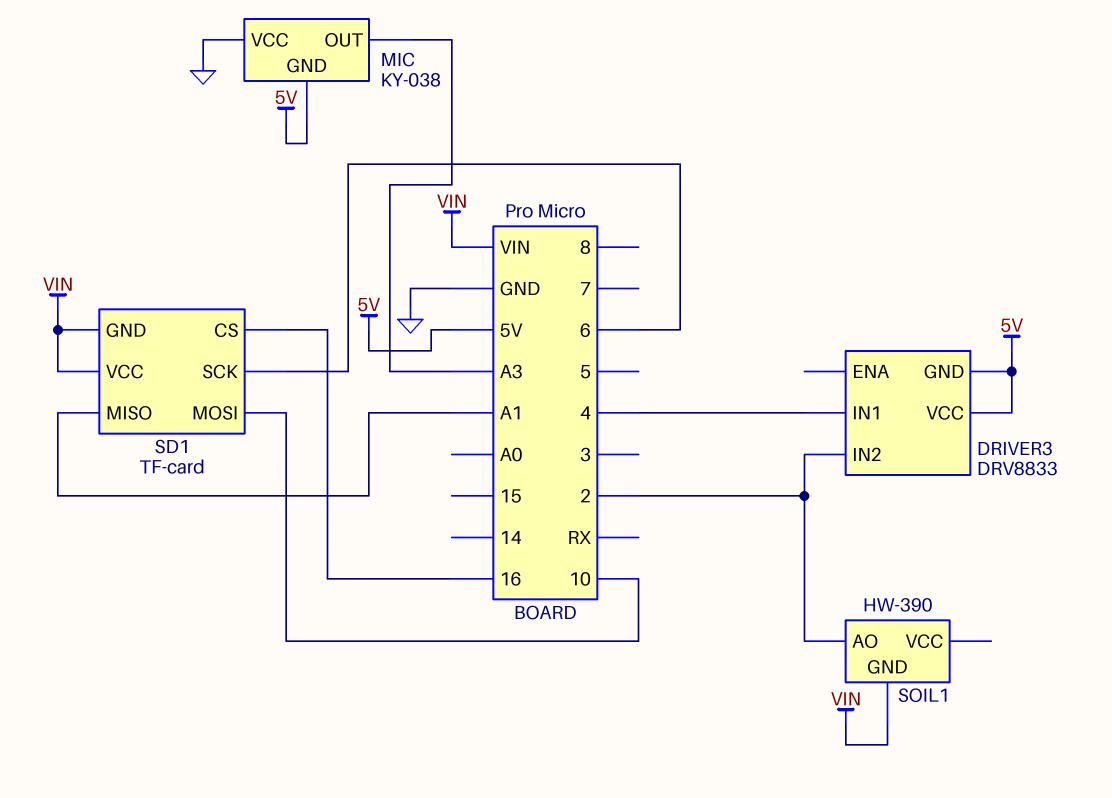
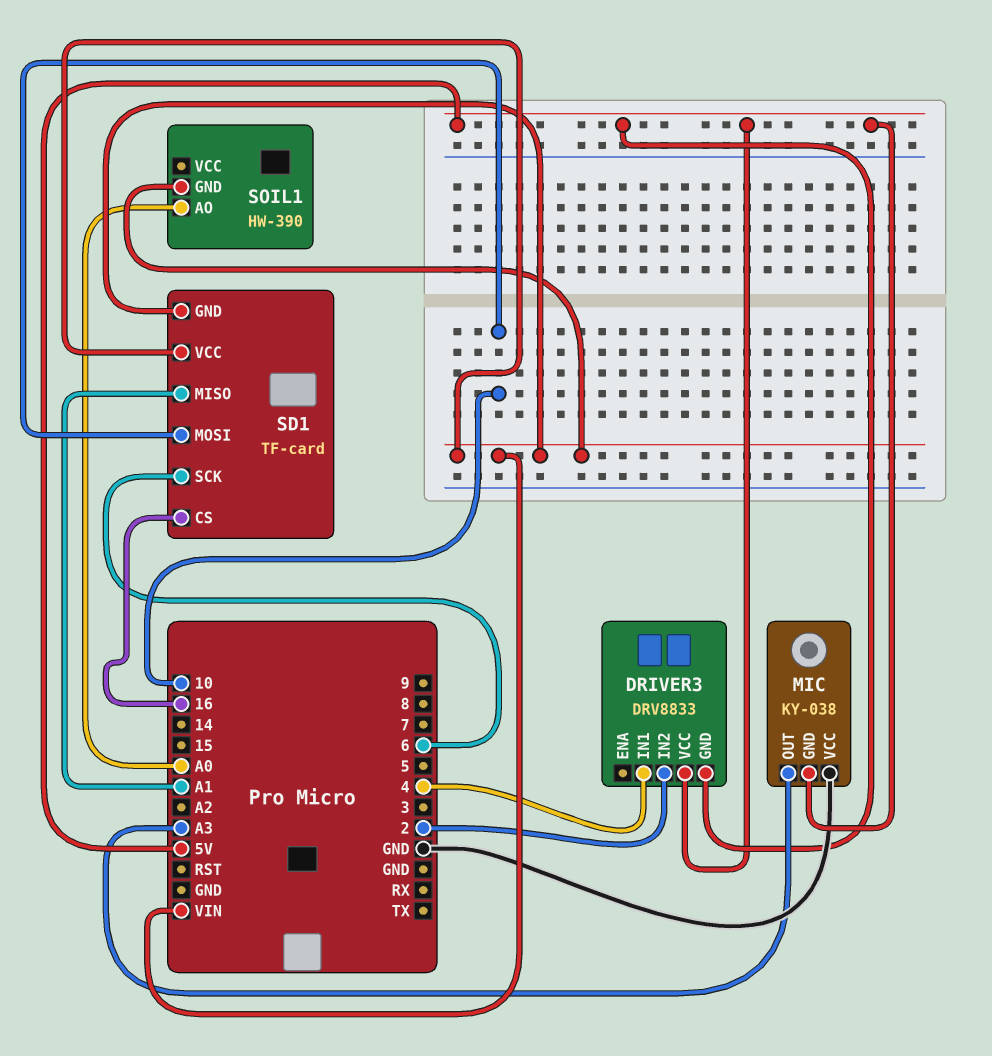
SOIL1 pin AO: 2 -> A0

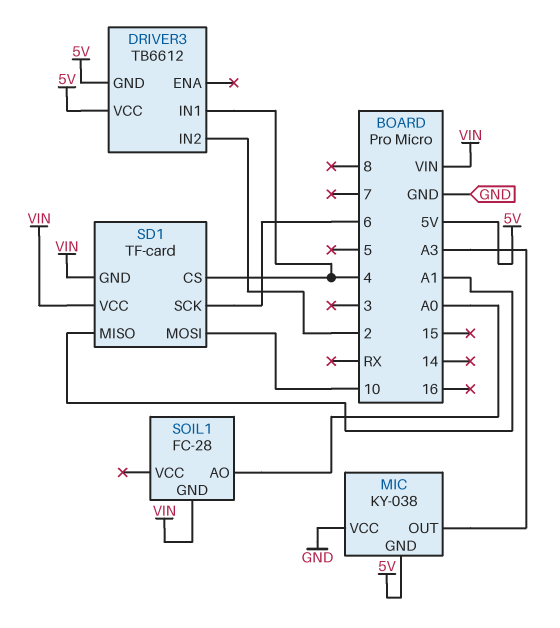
DRIVER3: DRV8833 -> TB6612
SD1 pin CS: 16 -> 4
SOIL1: HW-390 -> FC-28

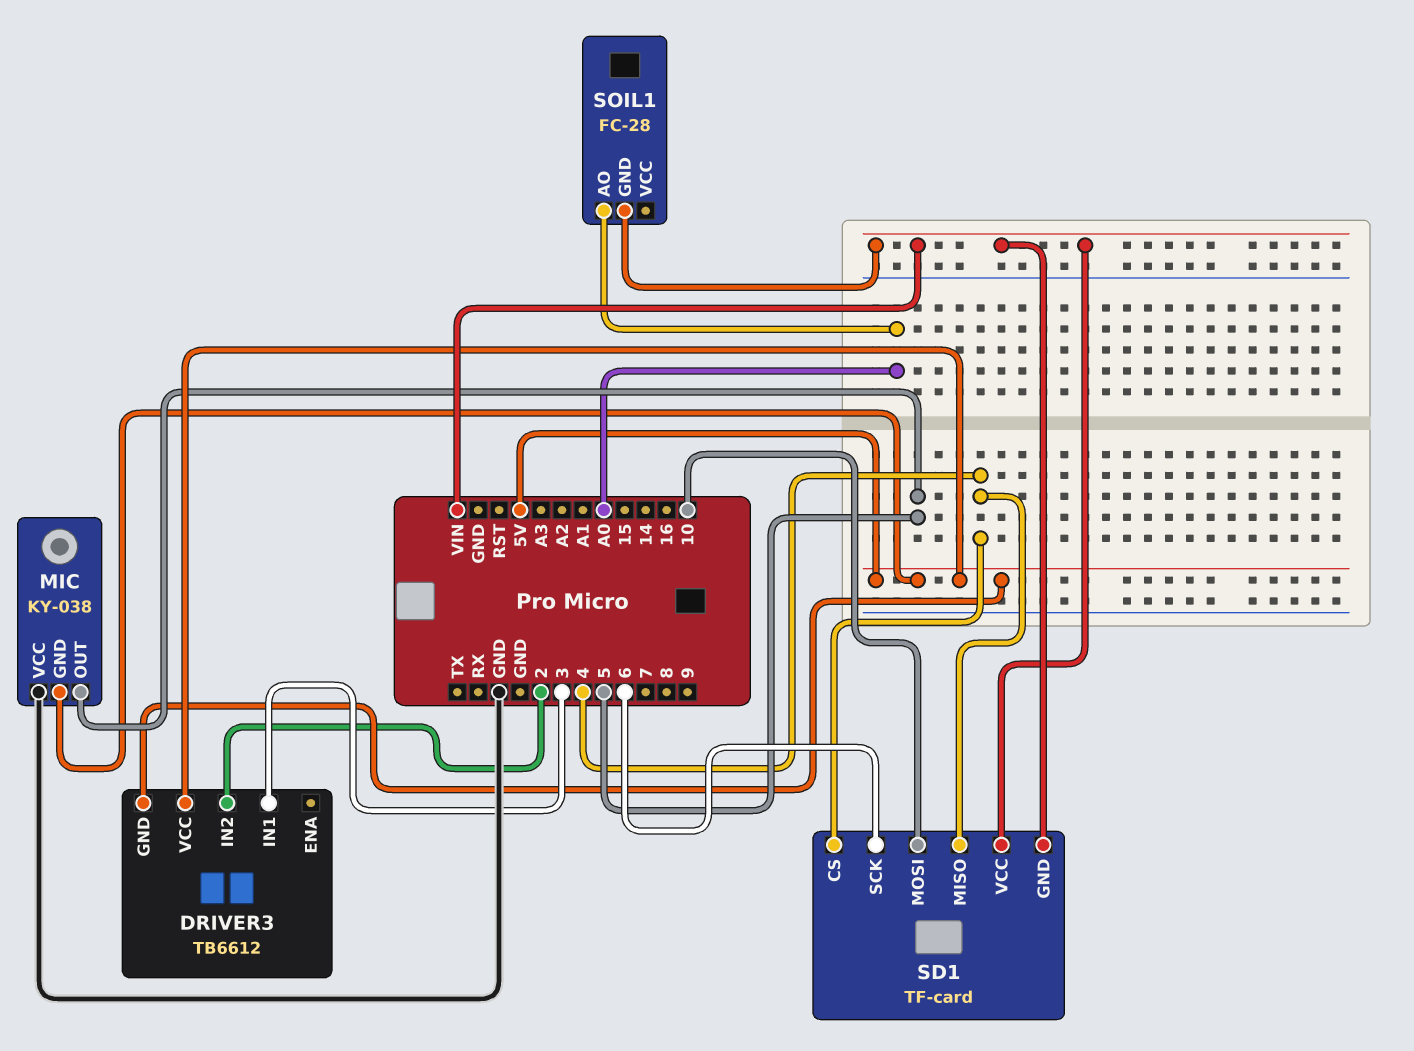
DRIVER3 pin IN1: 4 -> 3
MIC pin OUT: A3 -> 5
SD1 pin MISO: A1 -> 4

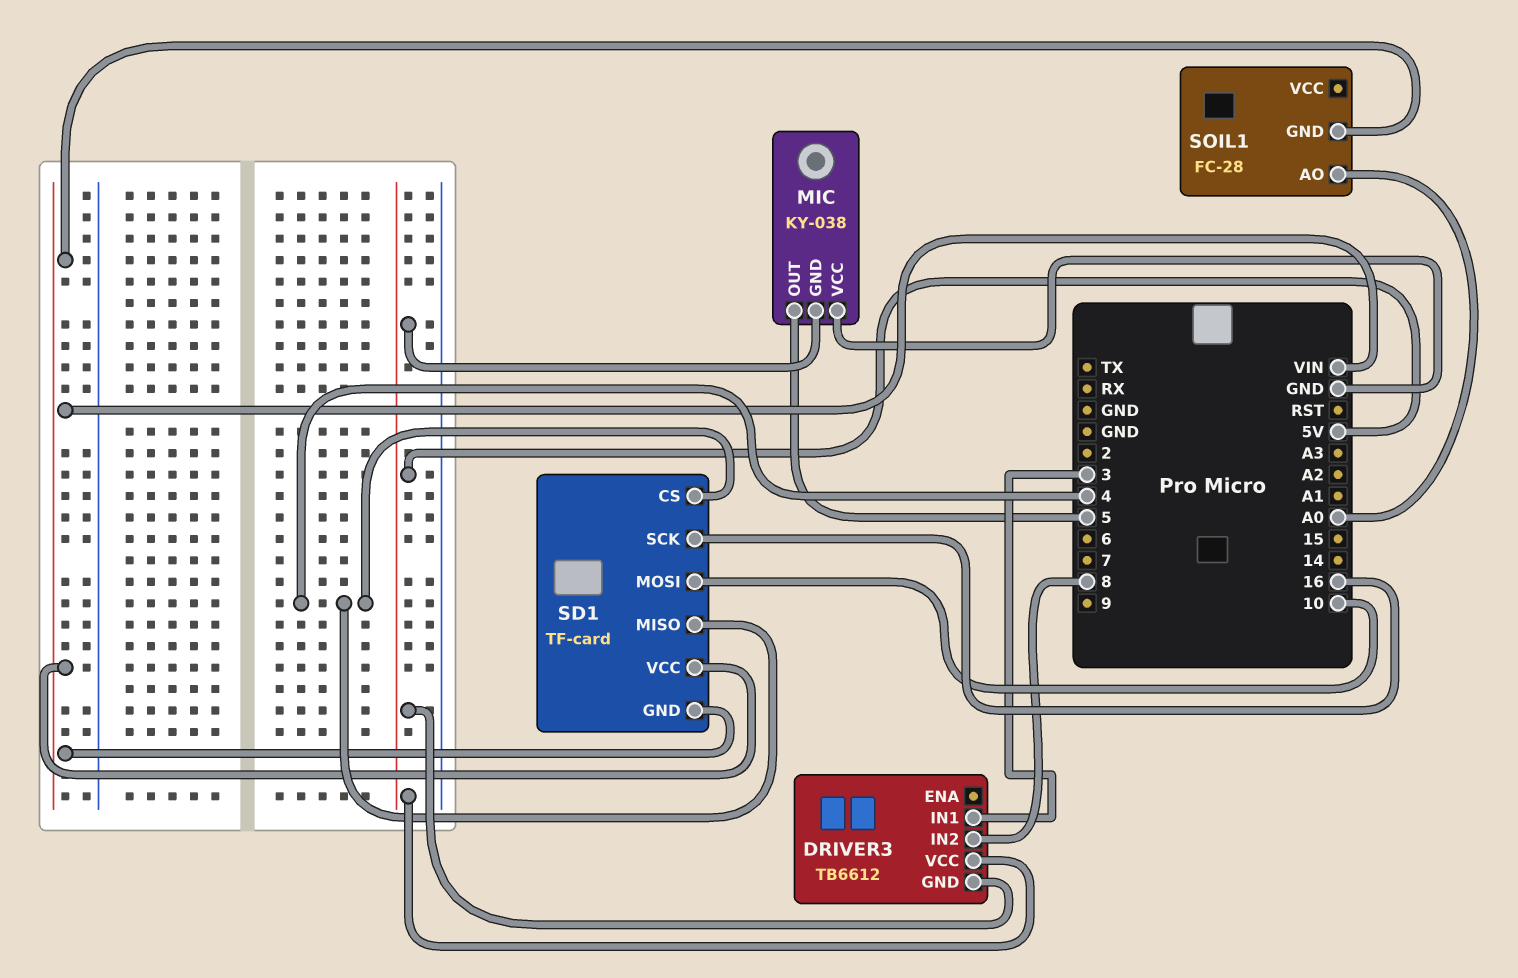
DRIVER3 pin IN2: 2 -> 8
SD1 pin SCK: 6 -> 16

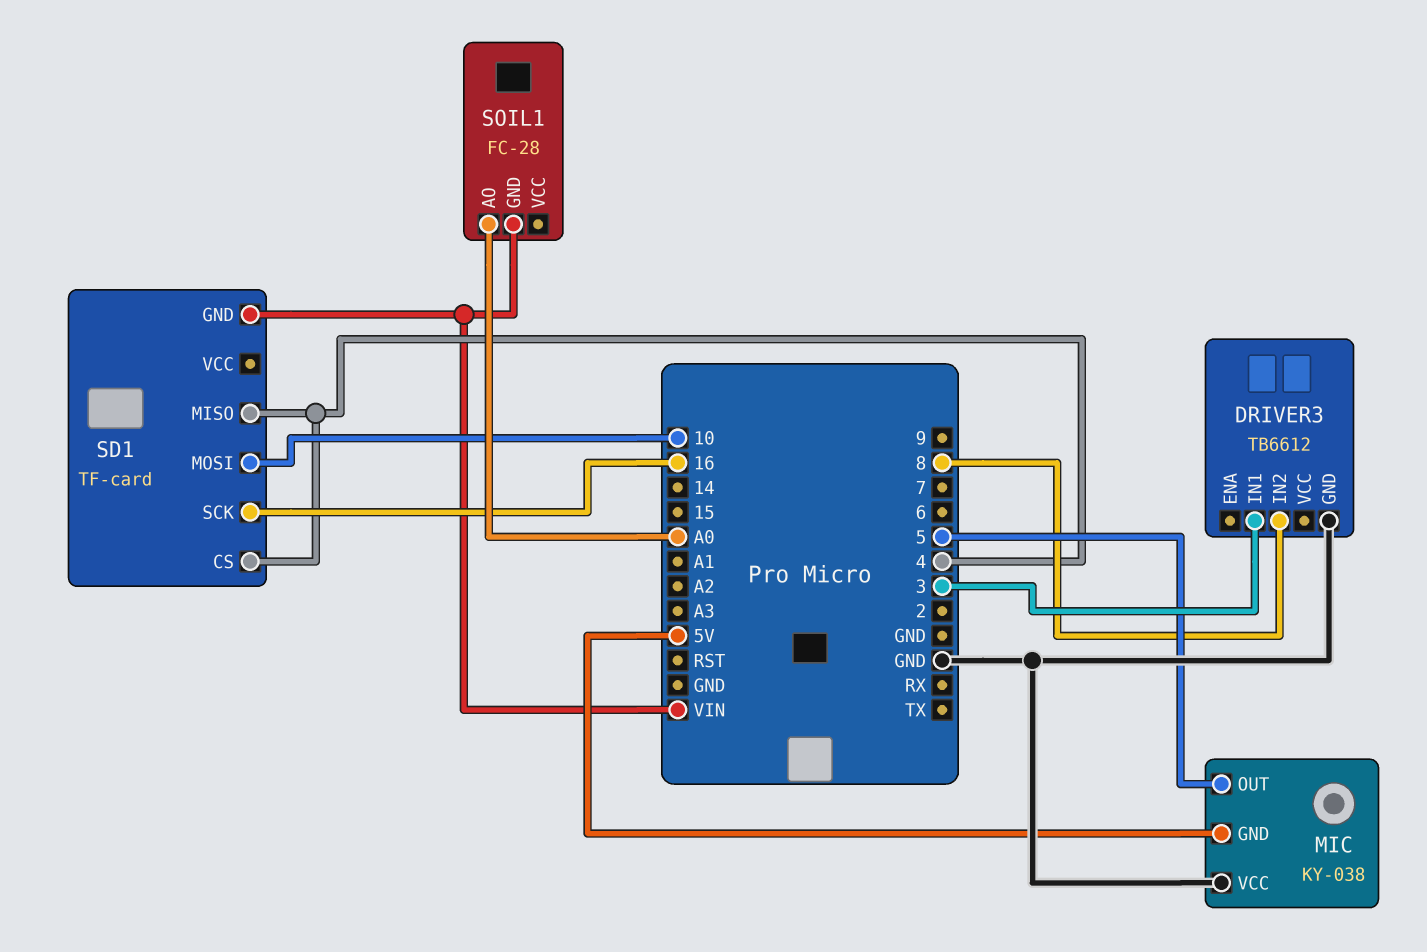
DRIVER3 pin GND: 5V -> GND
DRIVER3 pin VCC: 5V -> none
SD1 pin VCC: VIN -> none

